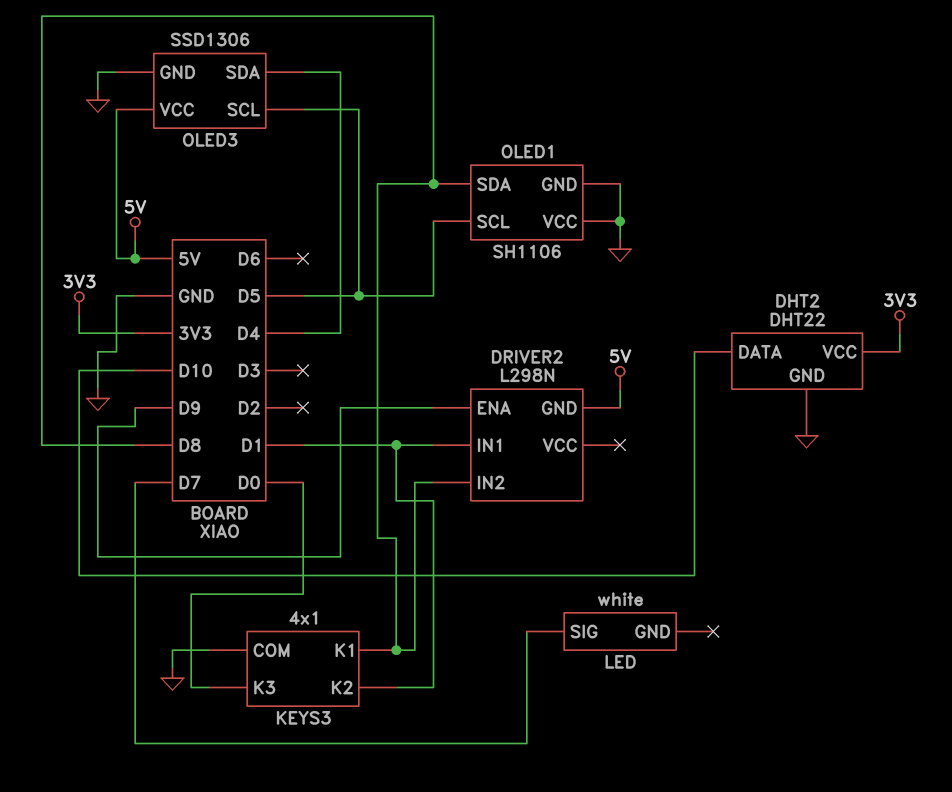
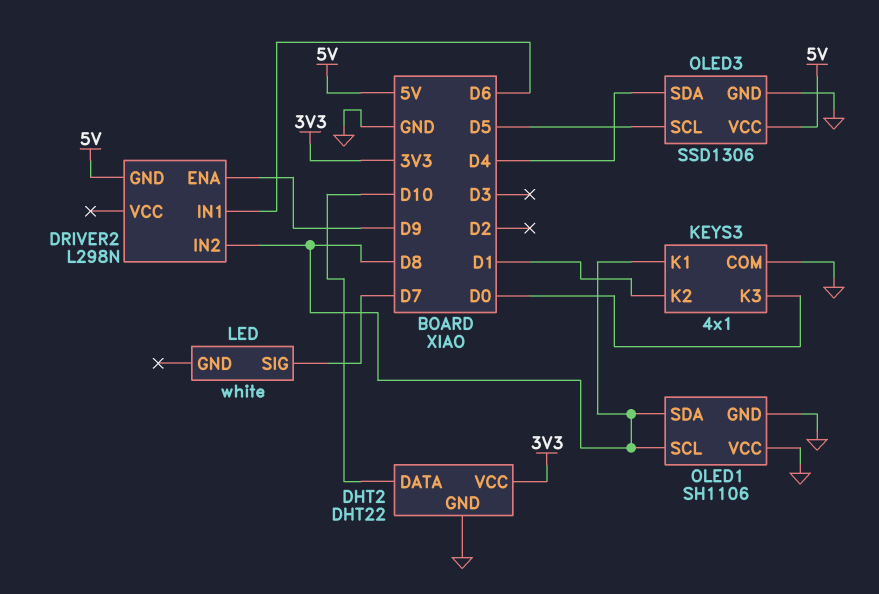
DRIVER2 pin IN1: D1 -> D6
OLED1 pin SCL: D5 -> D8

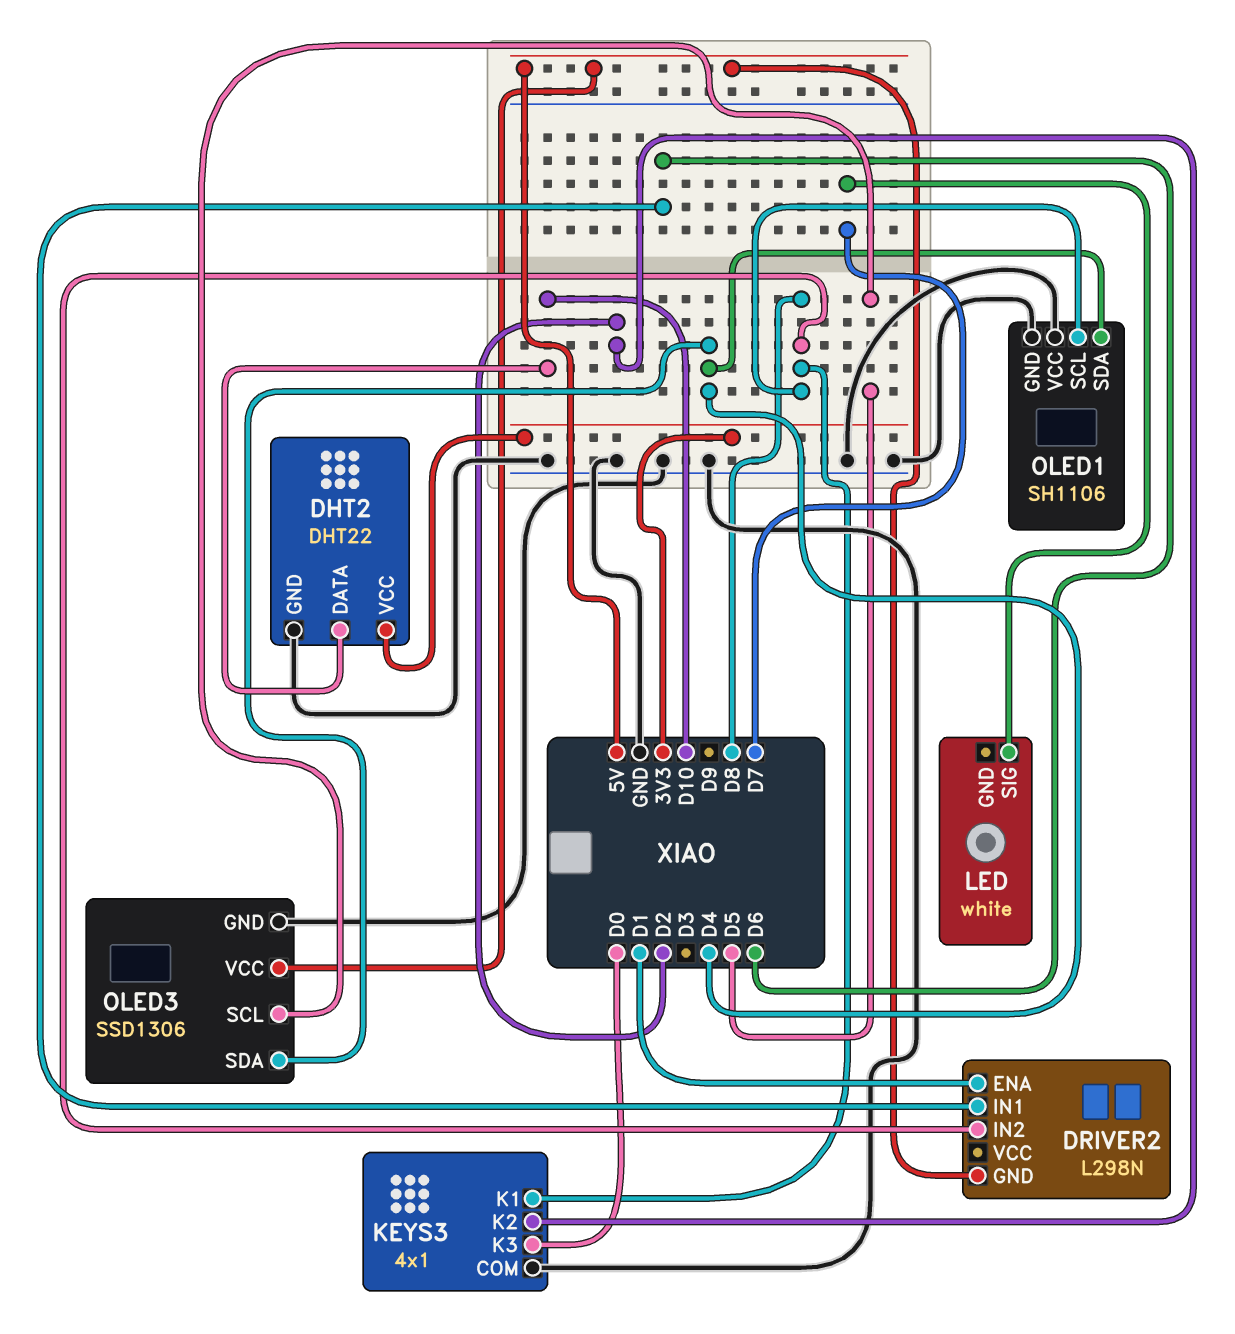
DRIVER2 pin ENA: D9 -> D1
KEYS3 pin K2: D1 -> D2
OLED1 pin SDA: D8 -> D4

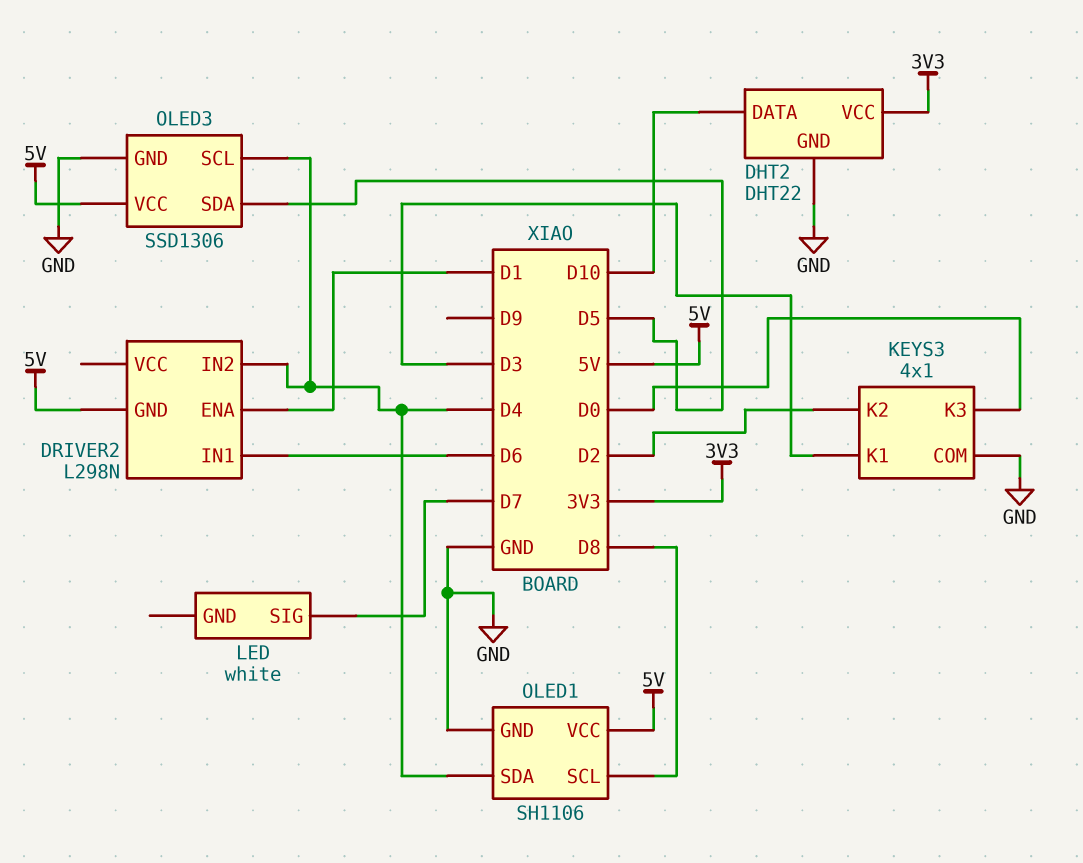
DRIVER2 pin IN2: D8 -> D4
KEYS3 pin K1: D8 -> D3
OLED1 pin VCC: GND -> 5V
OLED3 pin SCL: D5 -> D4
OLED3 pin SDA: D4 -> D5

